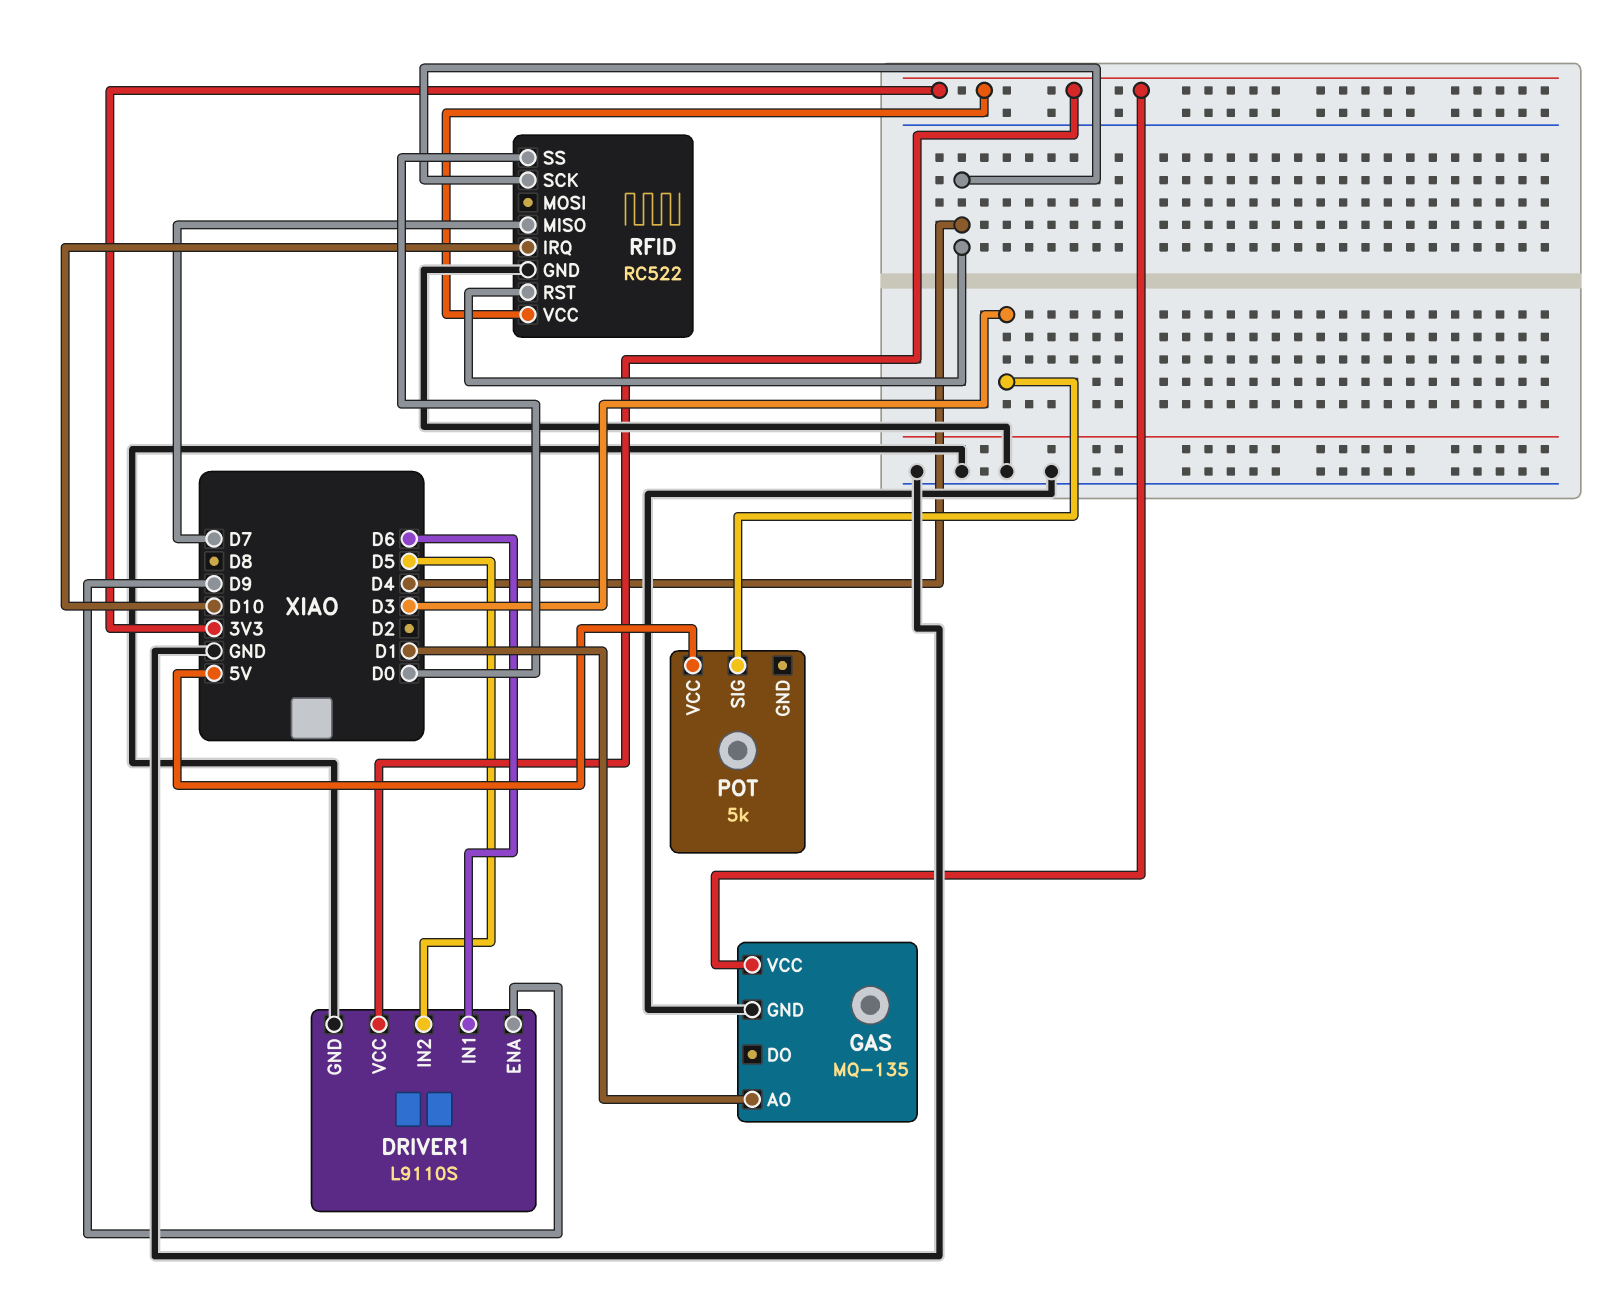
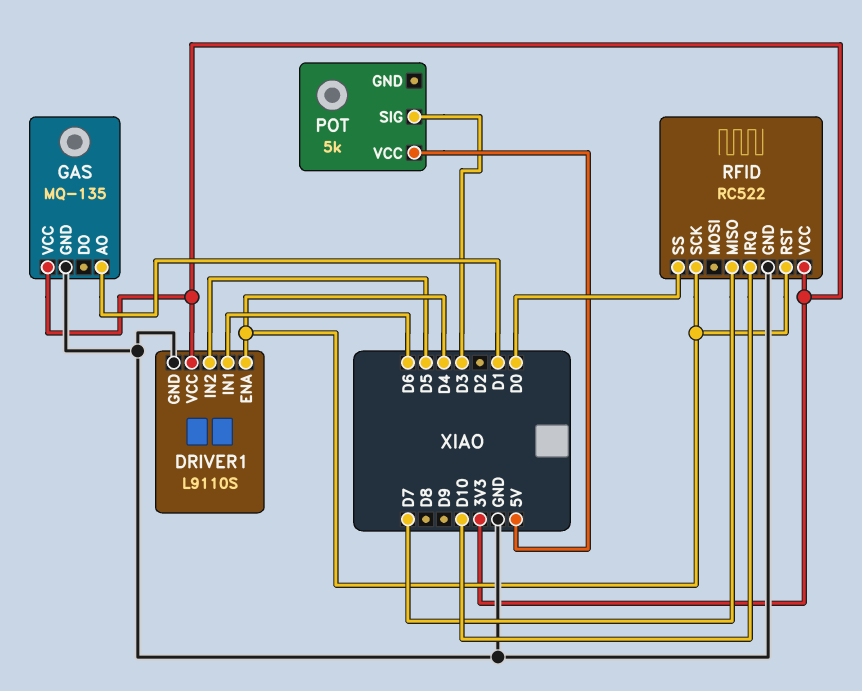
DRIVER1 pin ENA: D9 -> D4

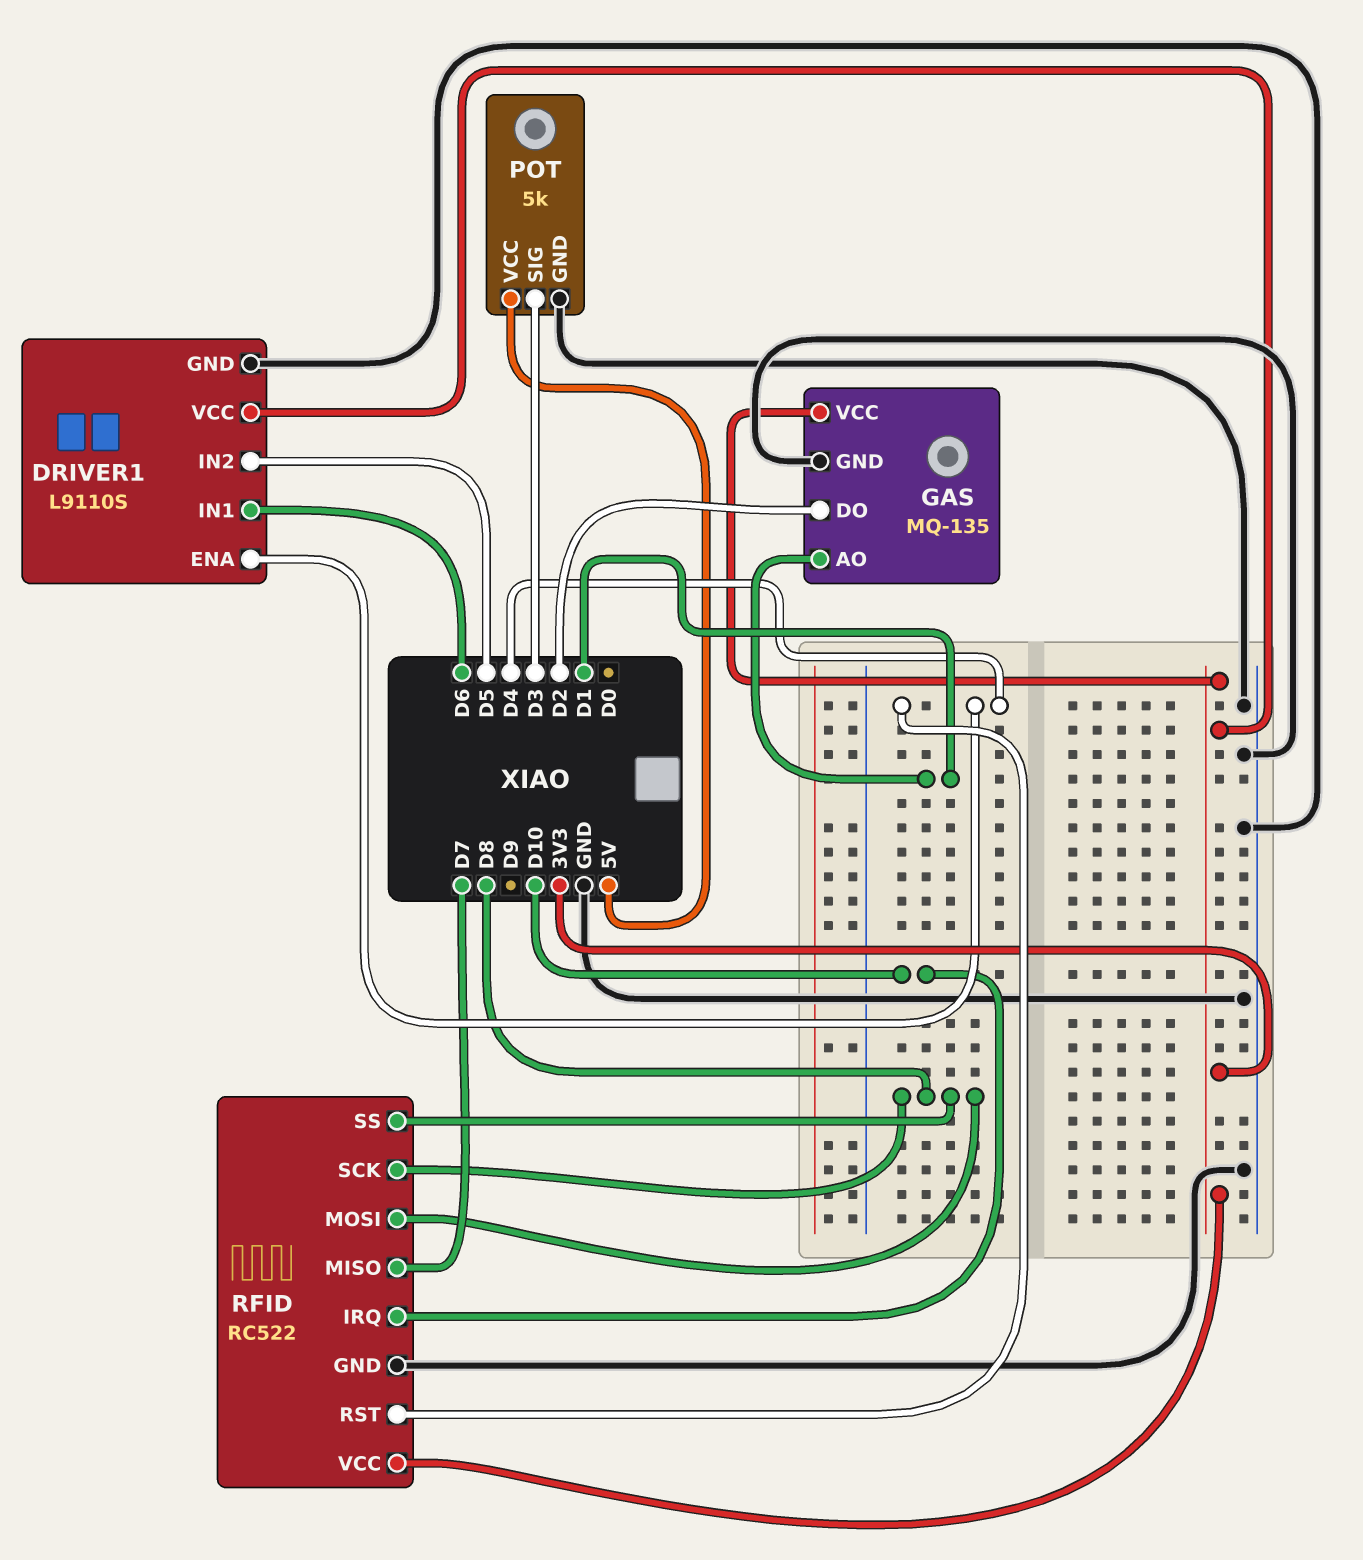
GAS pin DO: none -> D2
POT pin GND: none -> GND
RFID pin MOSI: none -> D8
RFID pin SCK: D4 -> D8
RFID pin SS: D0 -> D8

